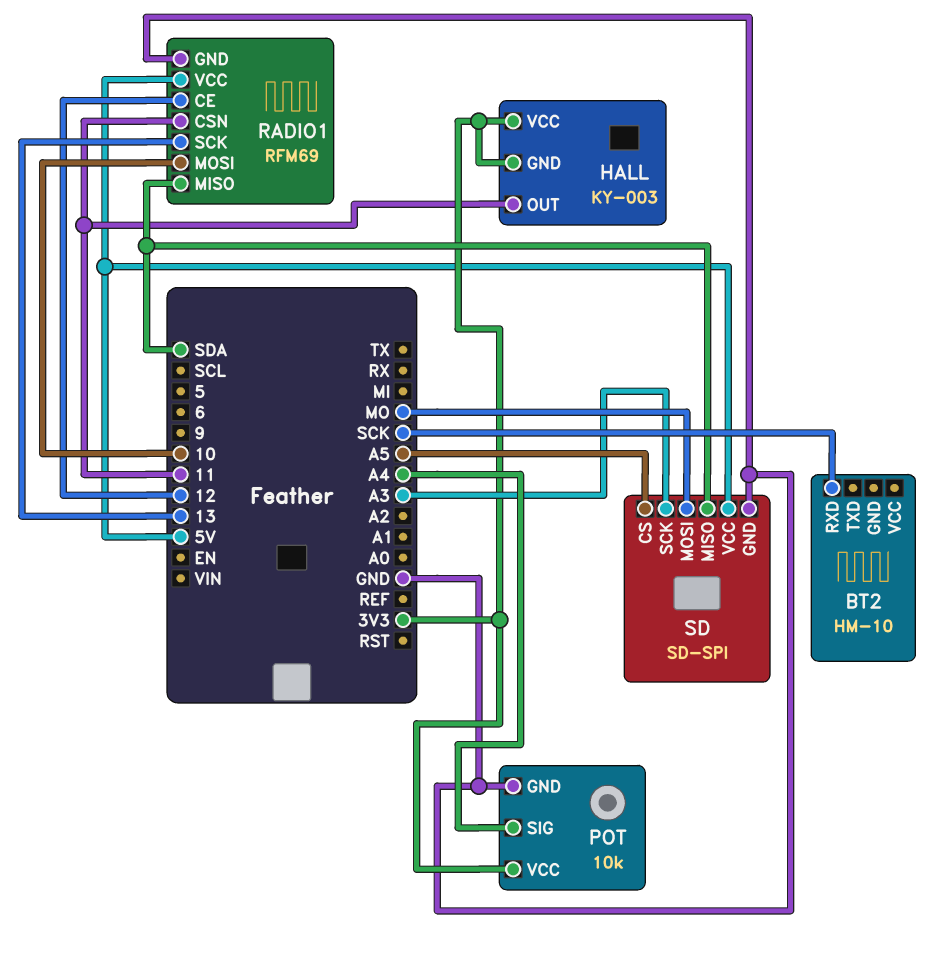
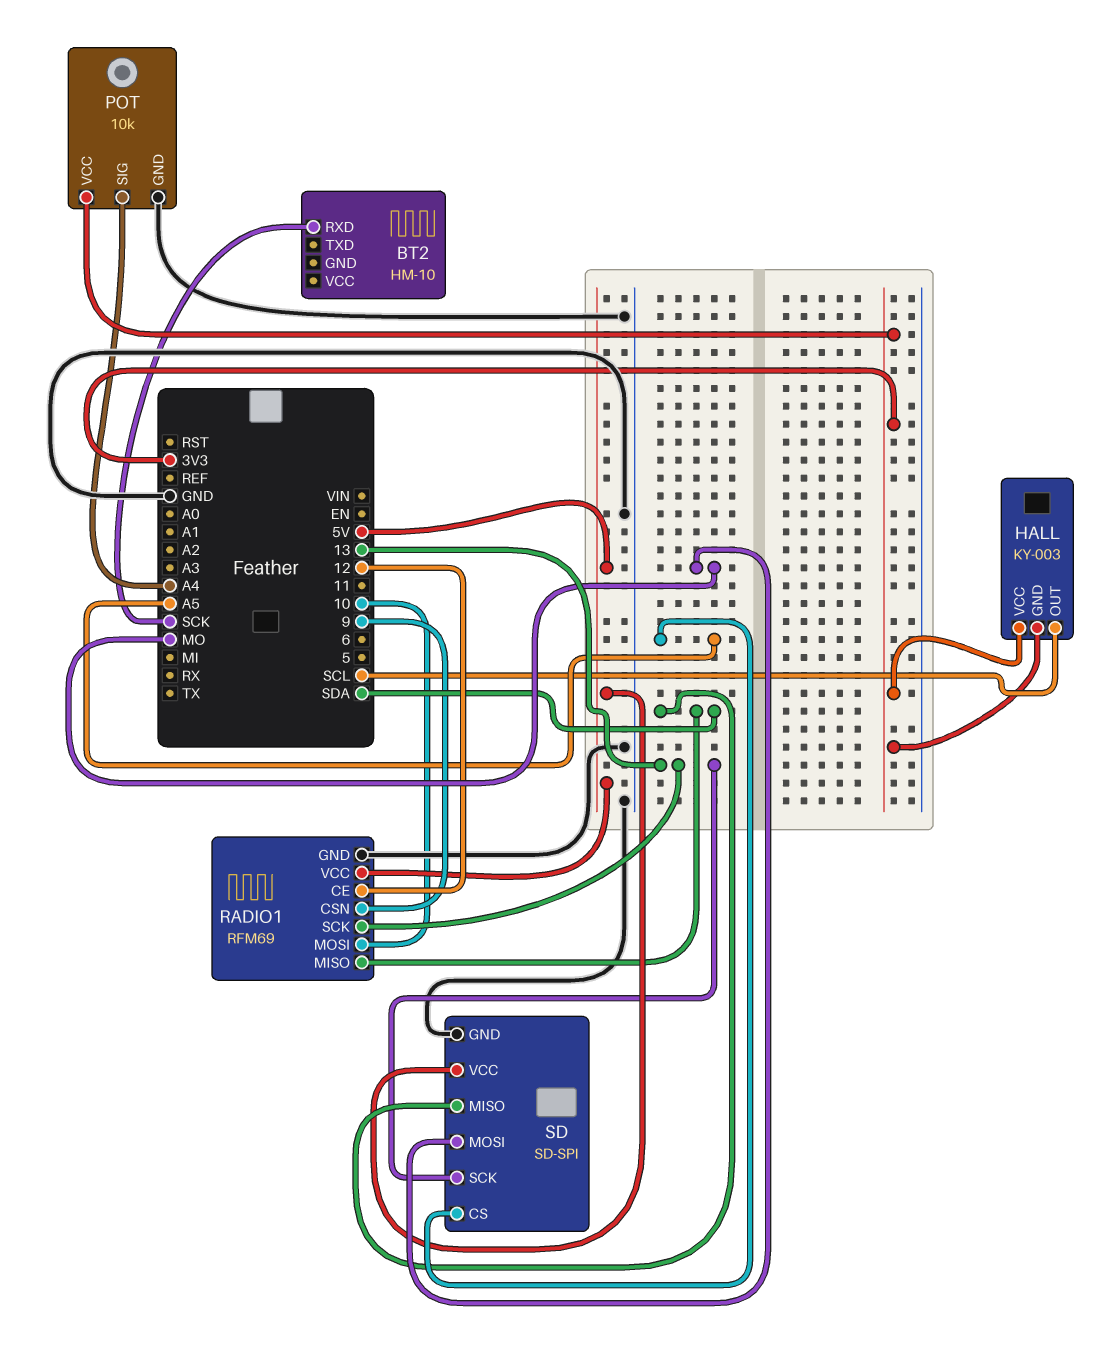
HALL pin OUT: 11 -> SCL
RADIO1 pin CSN: 11 -> 9
SD pin SCK: A3 -> 13

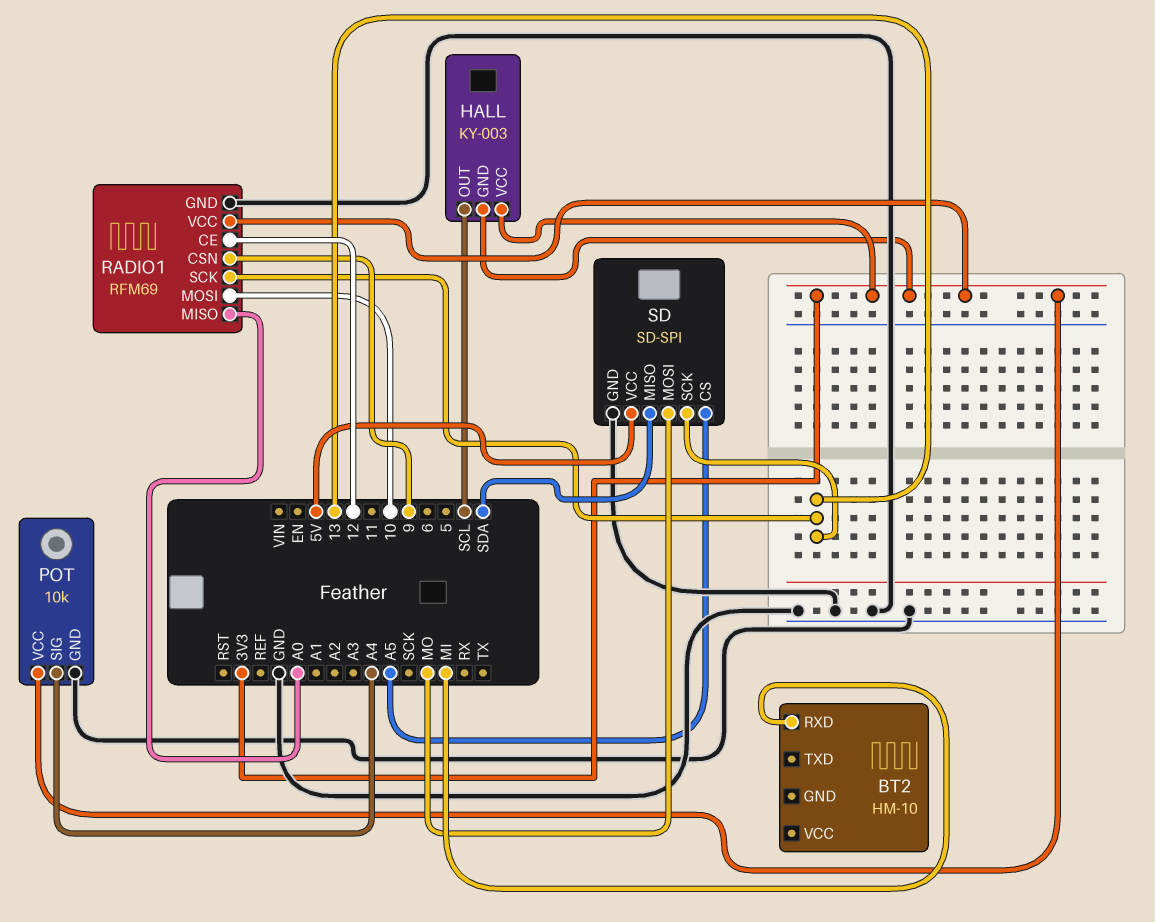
BT2 pin RXD: SCK -> MI
RADIO1 pin MISO: SDA -> A0
RADIO1 pin VCC: 5V -> 3V3

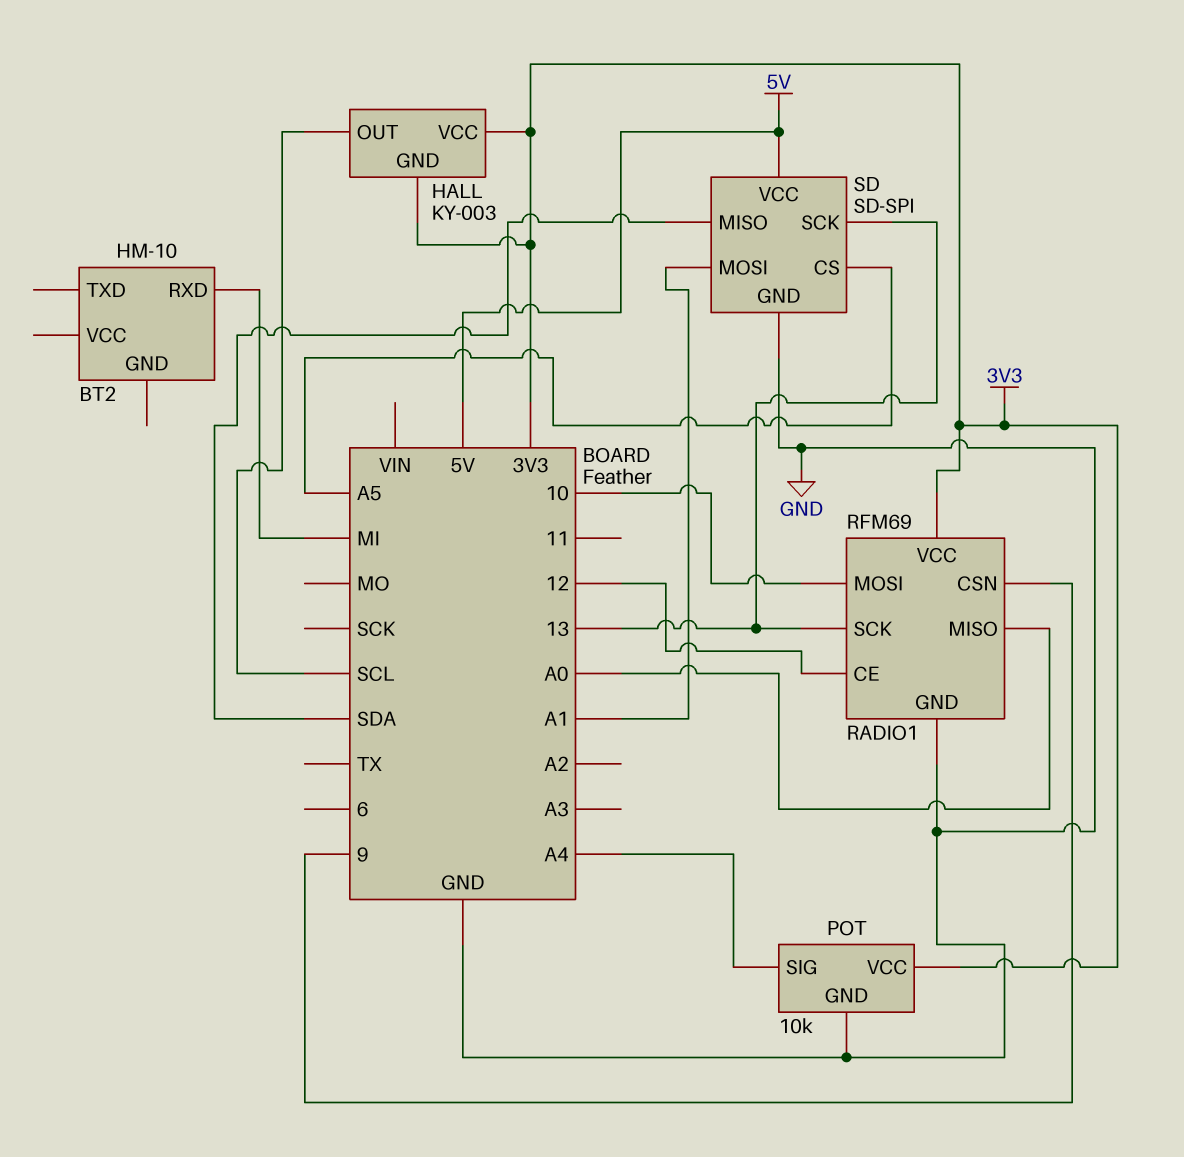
SD pin MOSI: MO -> A1

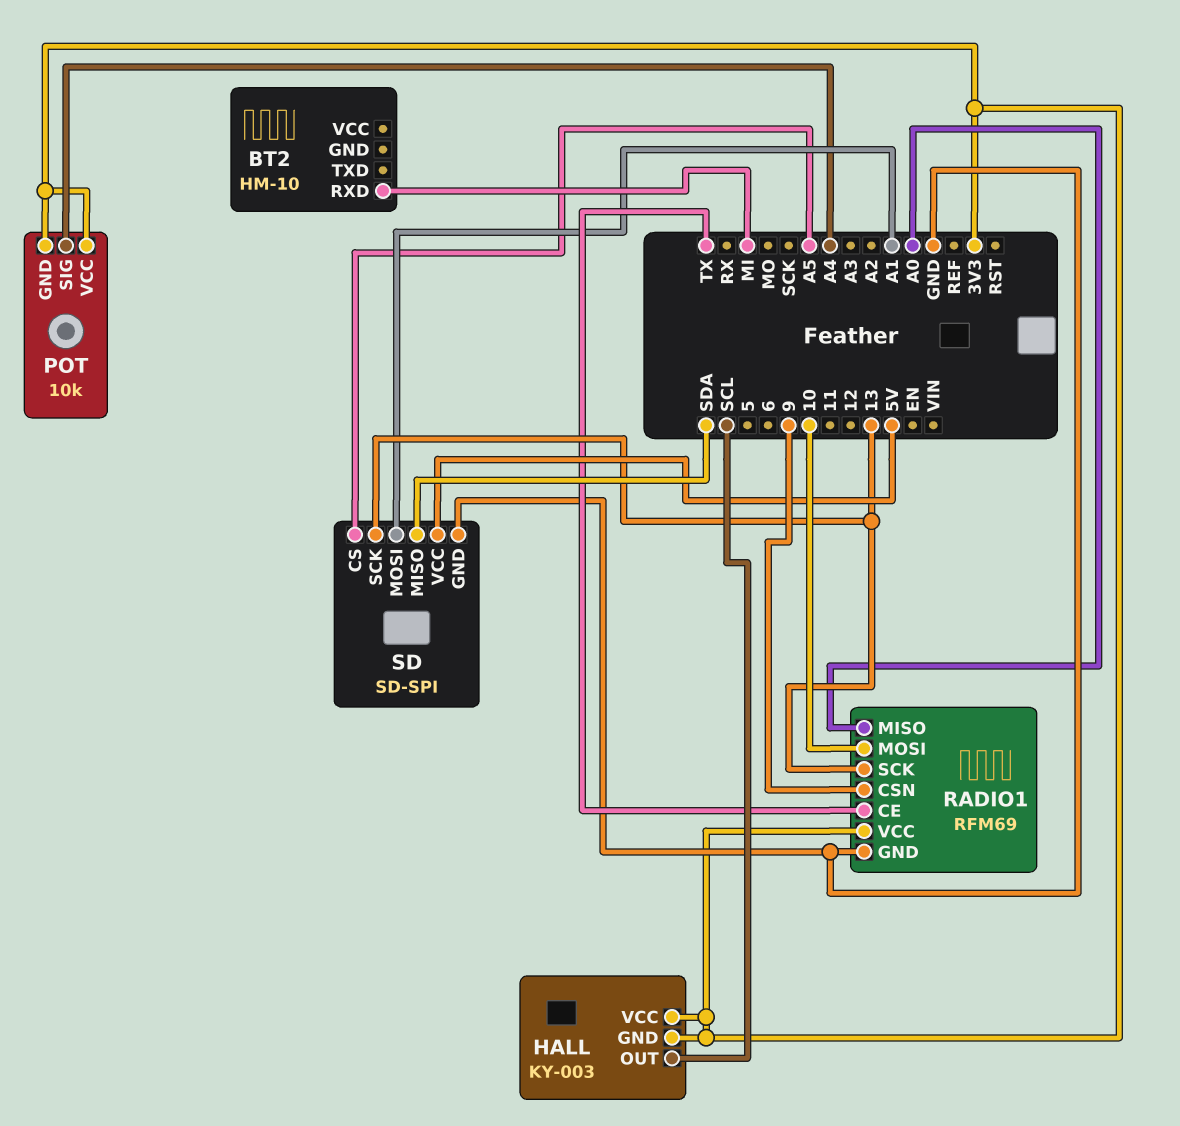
POT pin GND: GND -> 3V3
RADIO1 pin CE: 12 -> TX

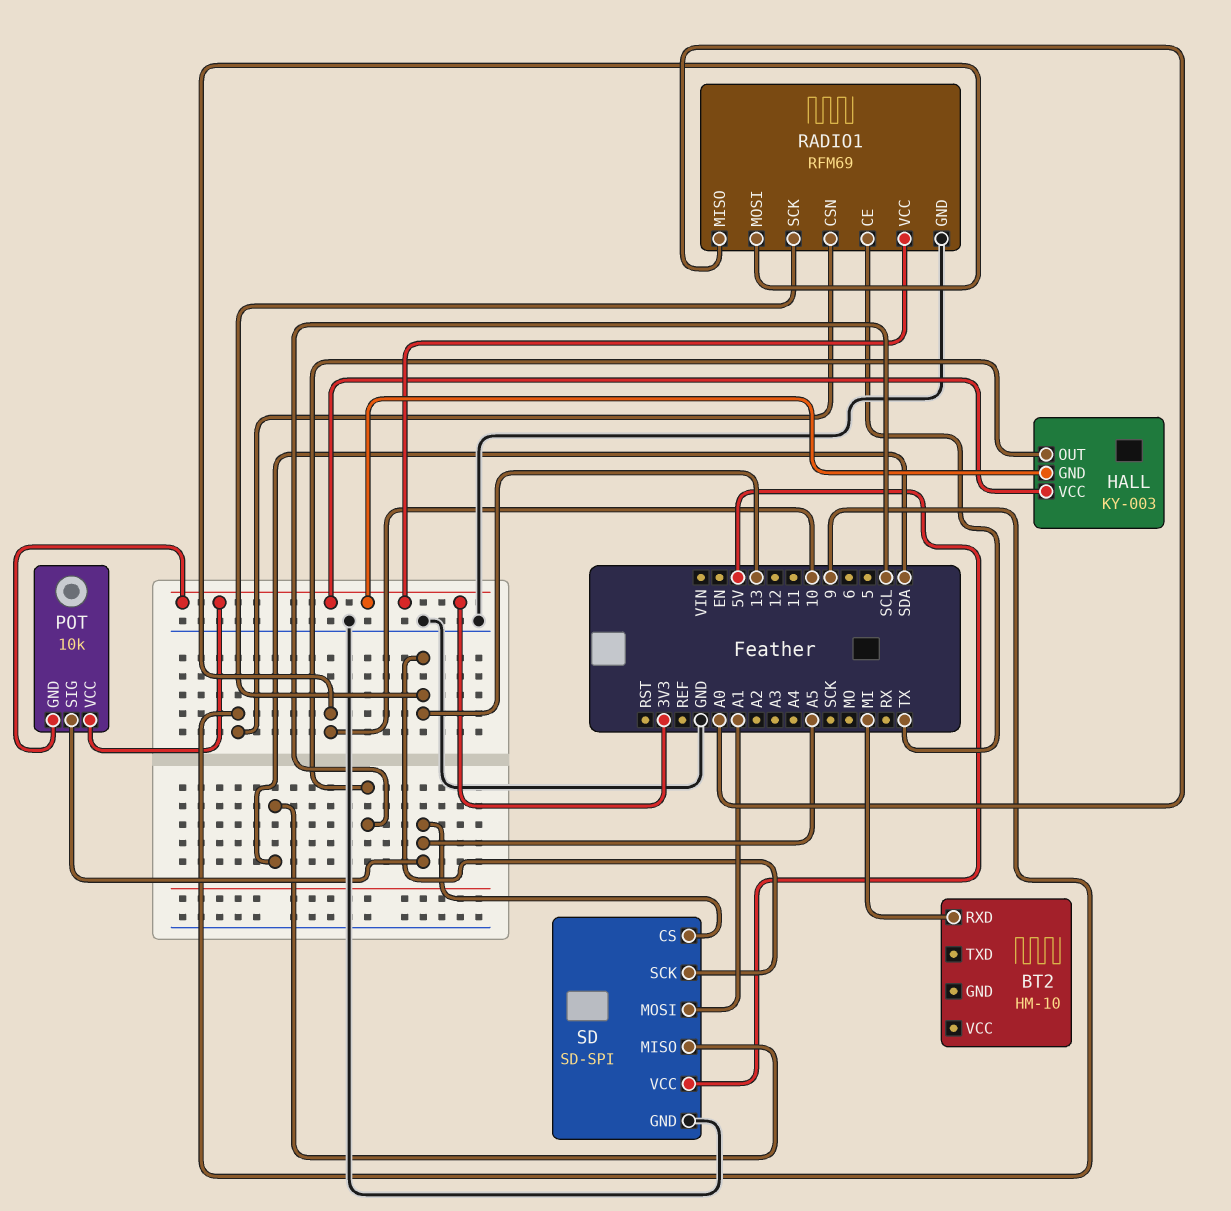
POT pin SIG: A4 -> A5

